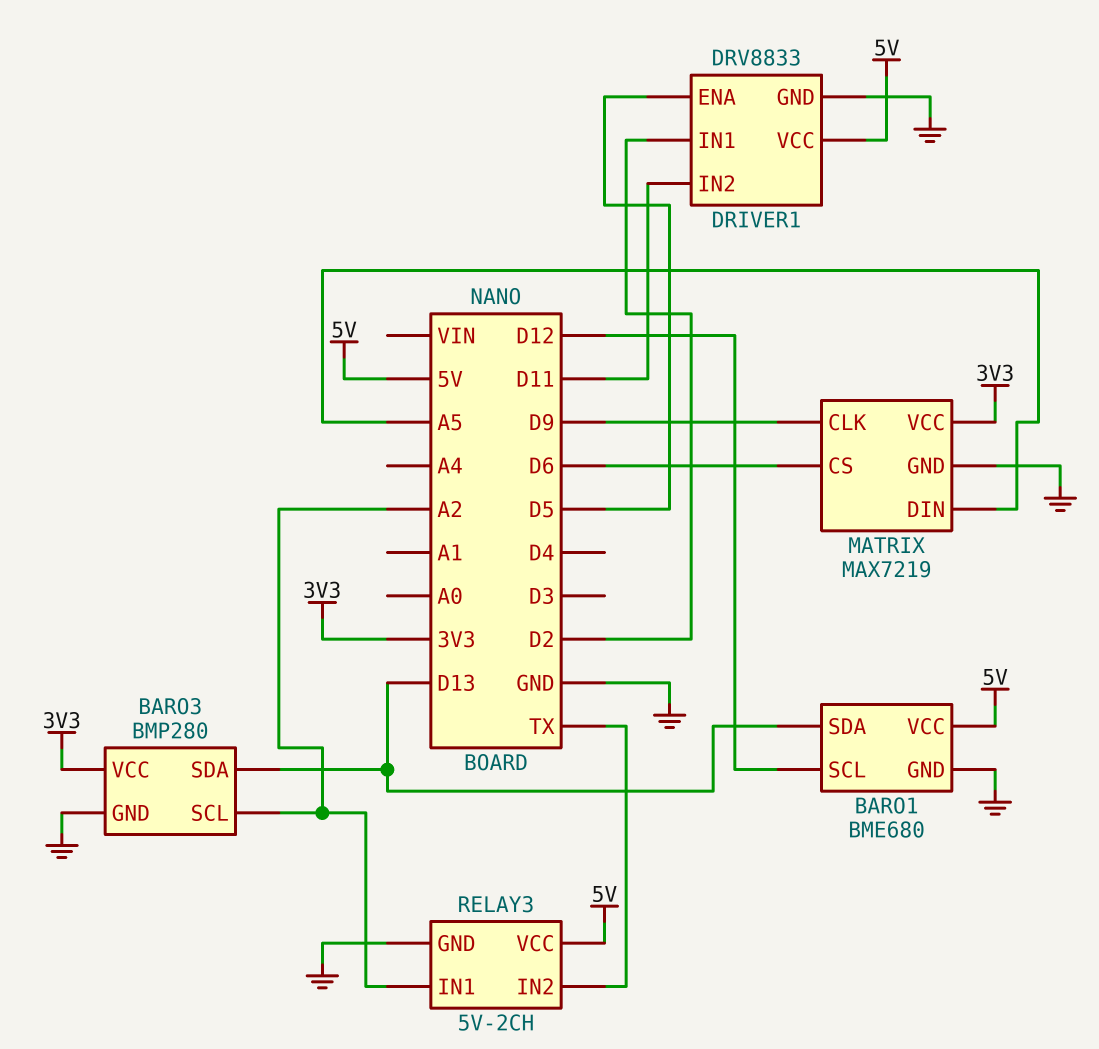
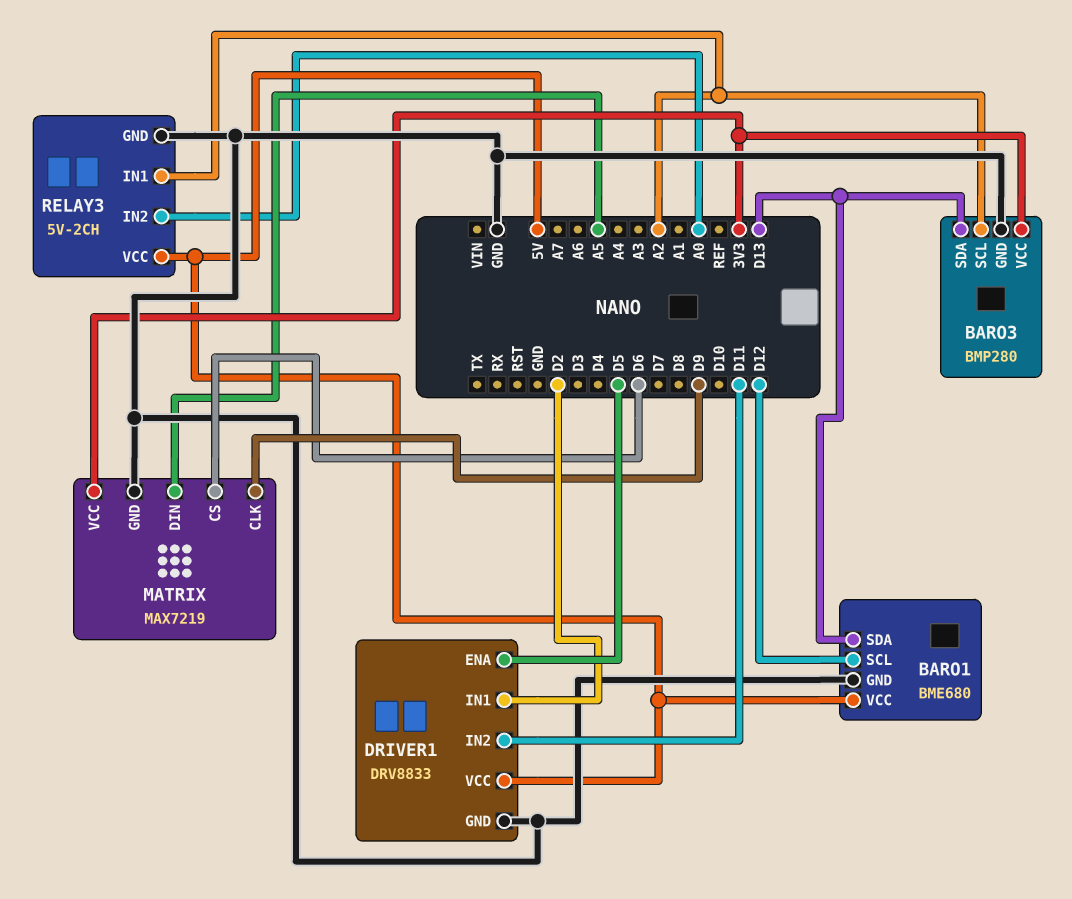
RELAY3 pin IN2: TX -> A0

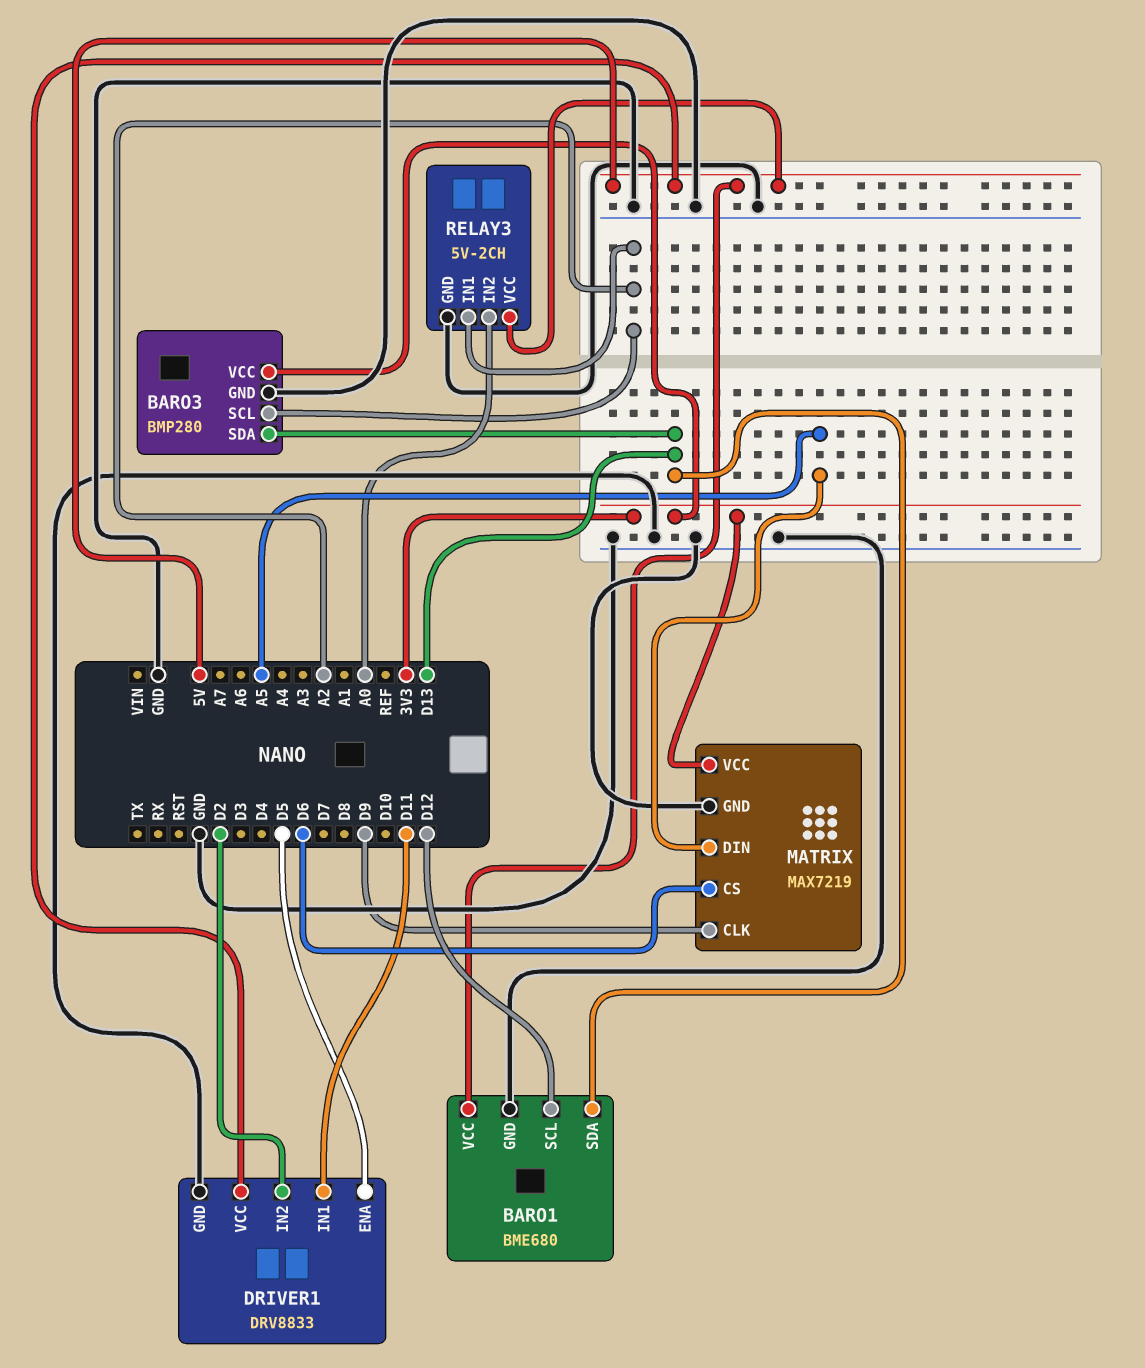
DRIVER1 pin IN1: D2 -> D11
DRIVER1 pin IN2: D11 -> D2

